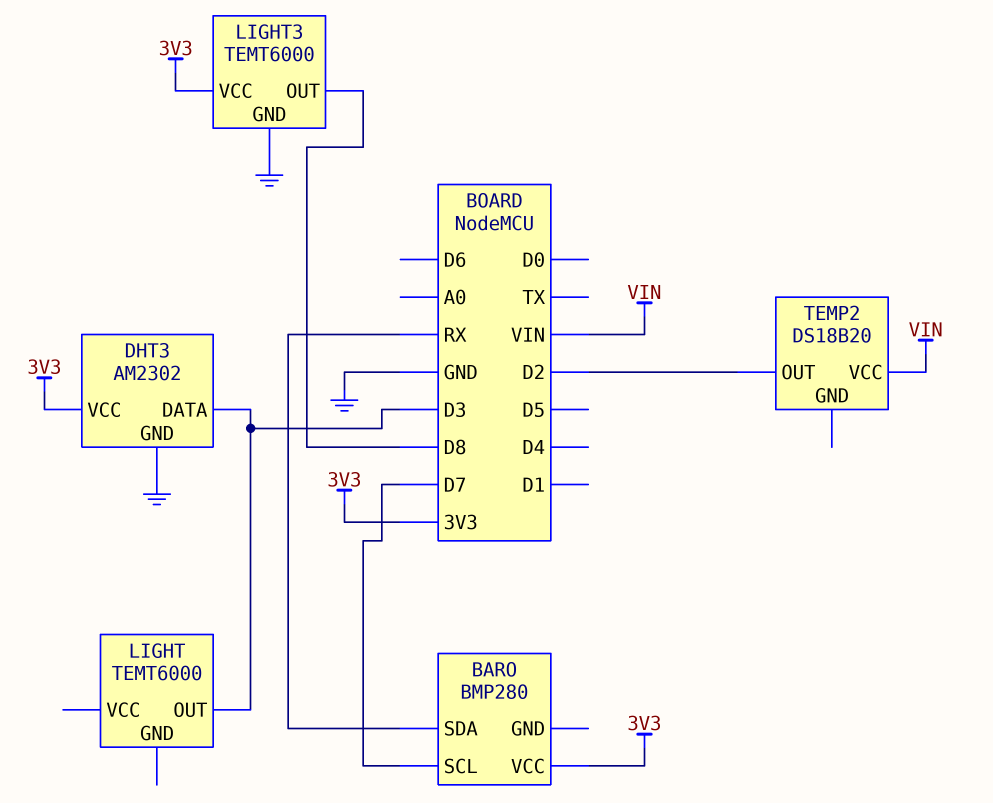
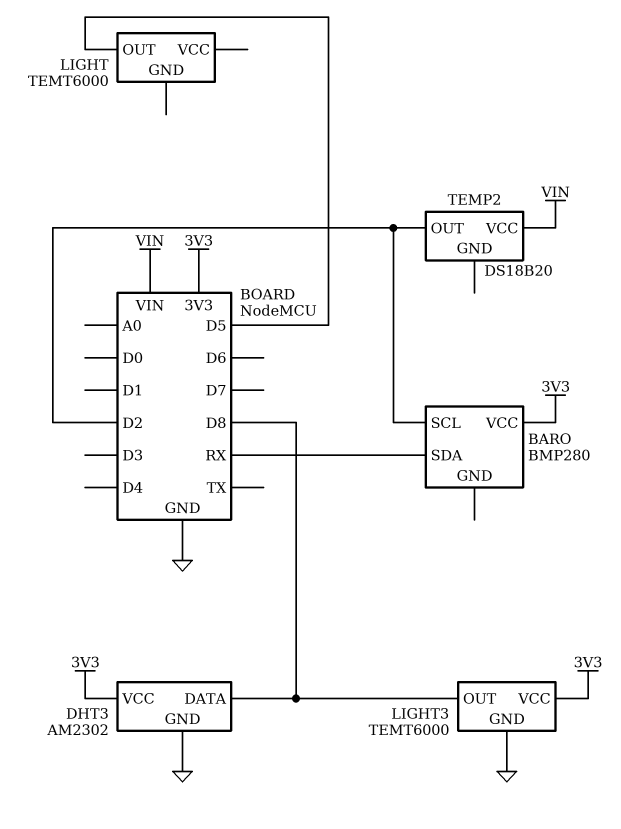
BARO pin SCL: D7 -> D2
DHT3 pin DATA: D3 -> D8
LIGHT pin OUT: D3 -> D5

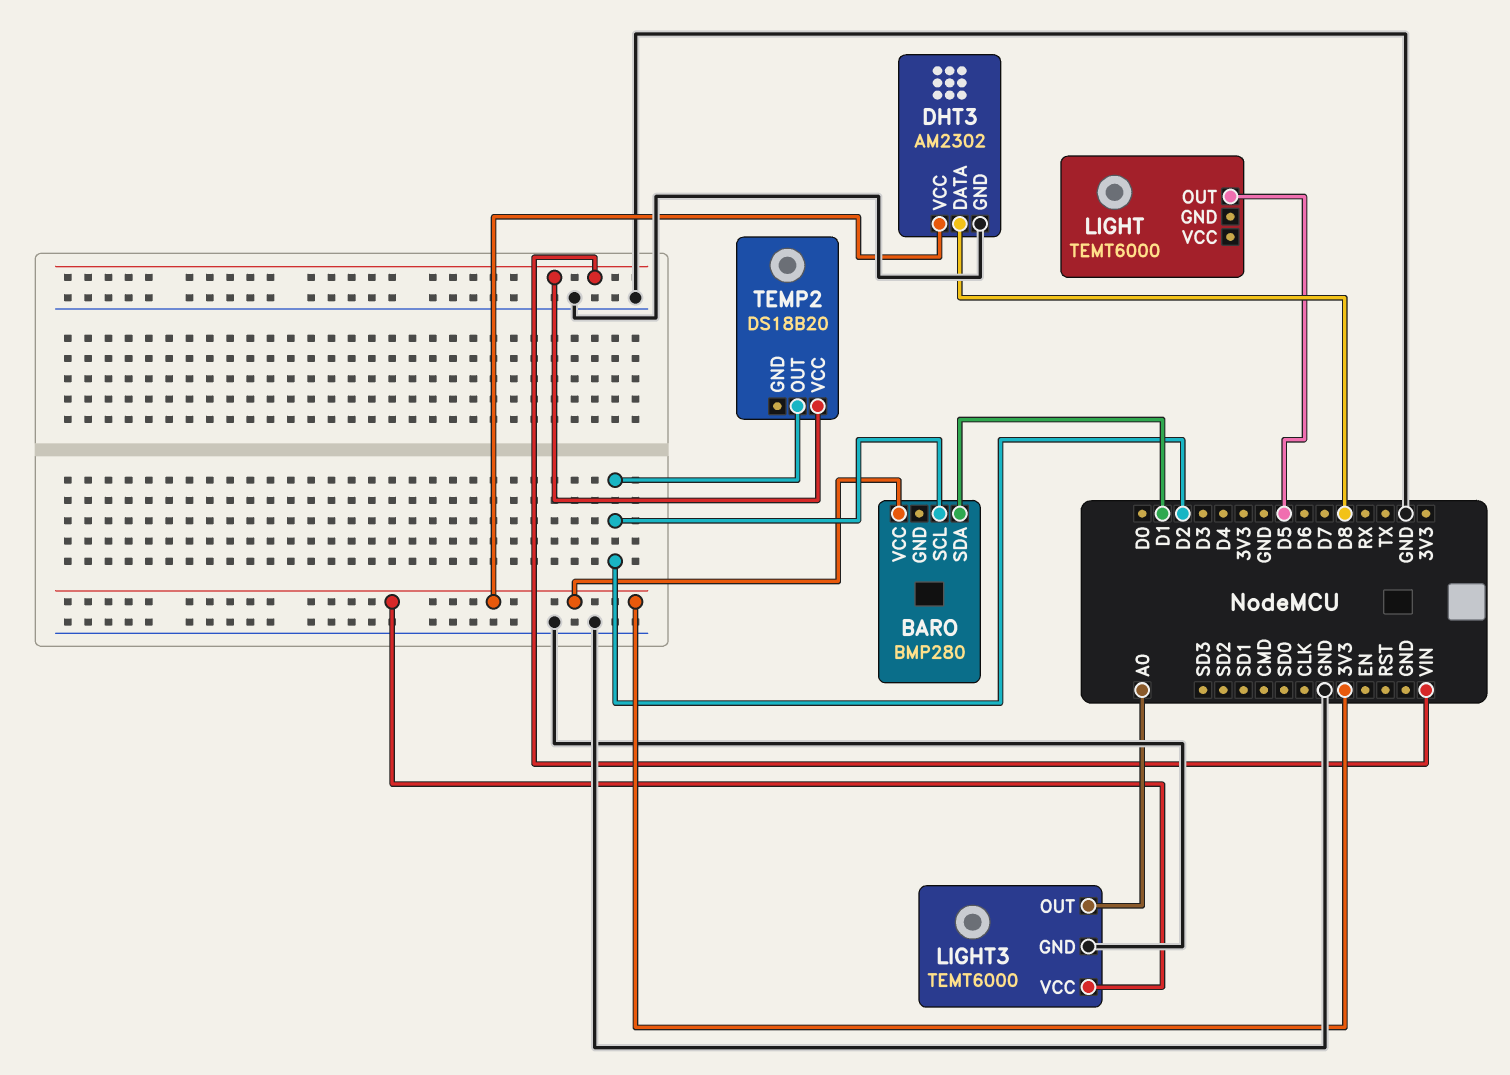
BARO pin SDA: RX -> D1
LIGHT3 pin OUT: D8 -> A0

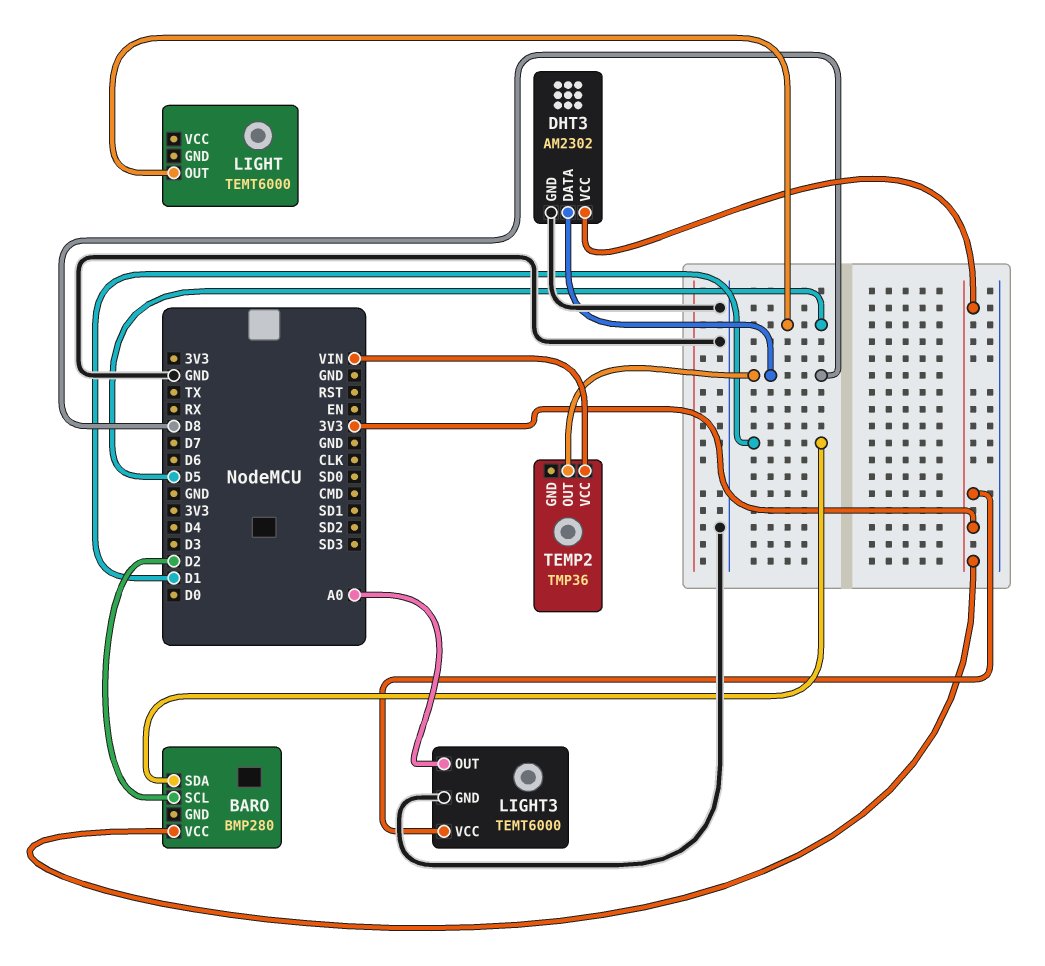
TEMP2: DS18B20 -> TMP36
TEMP2 pin OUT: D2 -> D8

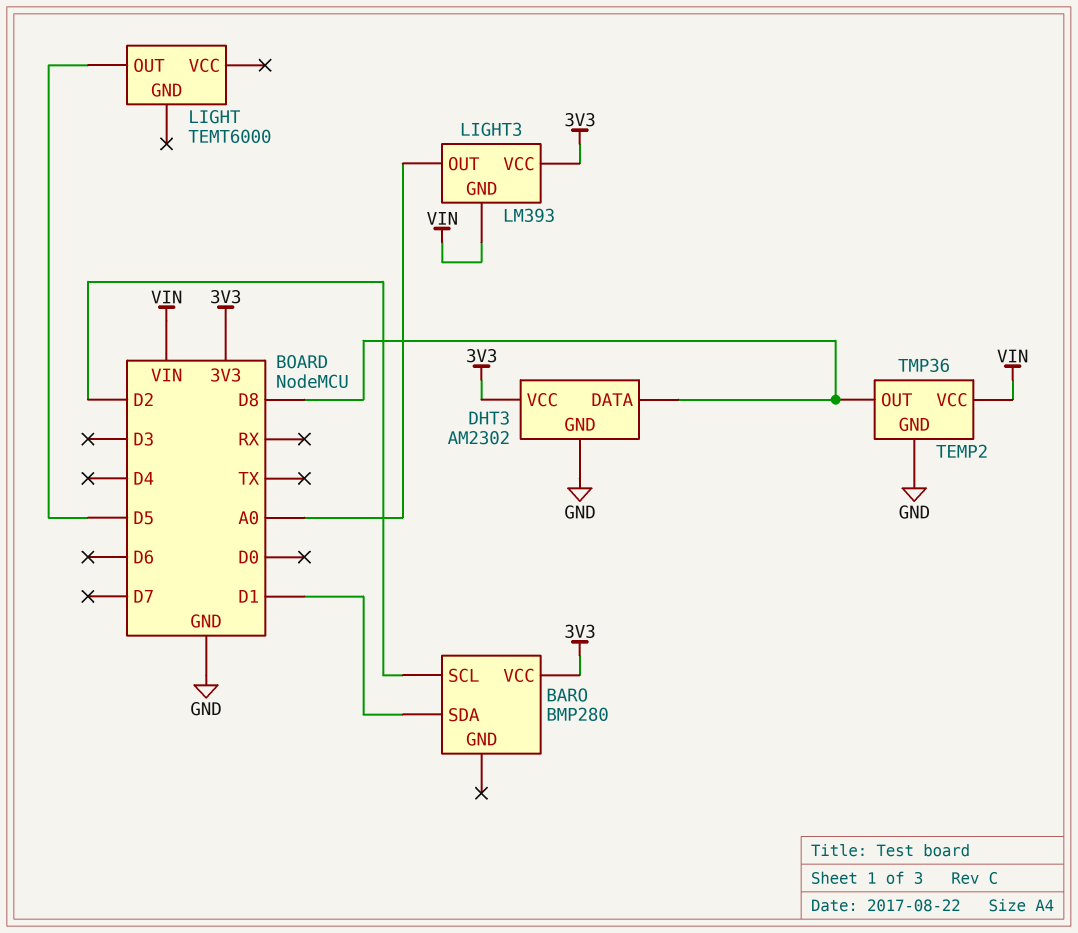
LIGHT3: TEMT6000 -> LM393
LIGHT3 pin GND: GND -> VIN
TEMP2 pin GND: none -> GND

